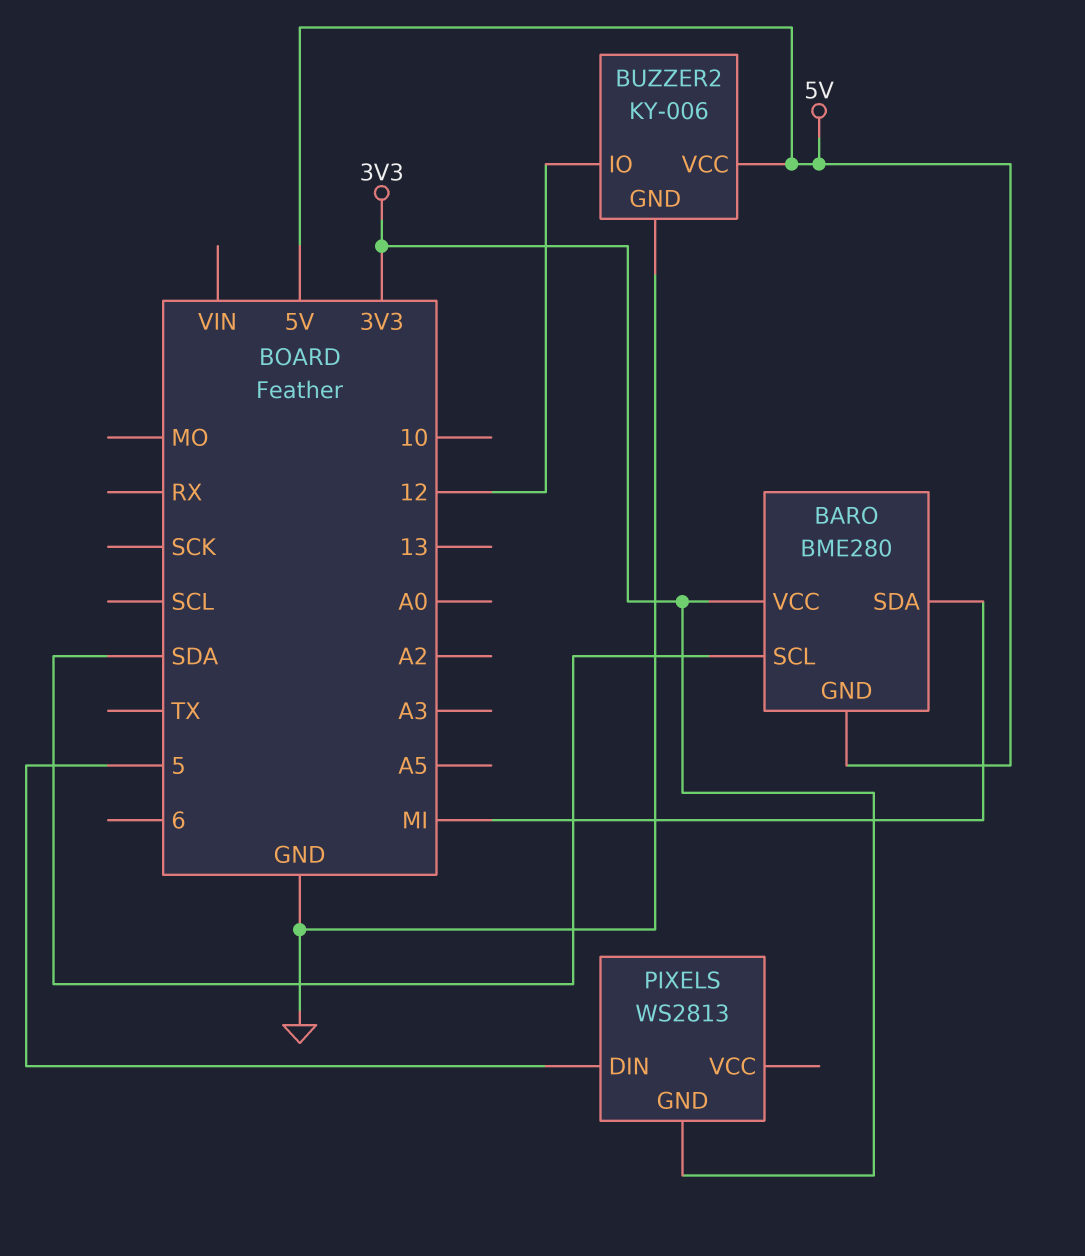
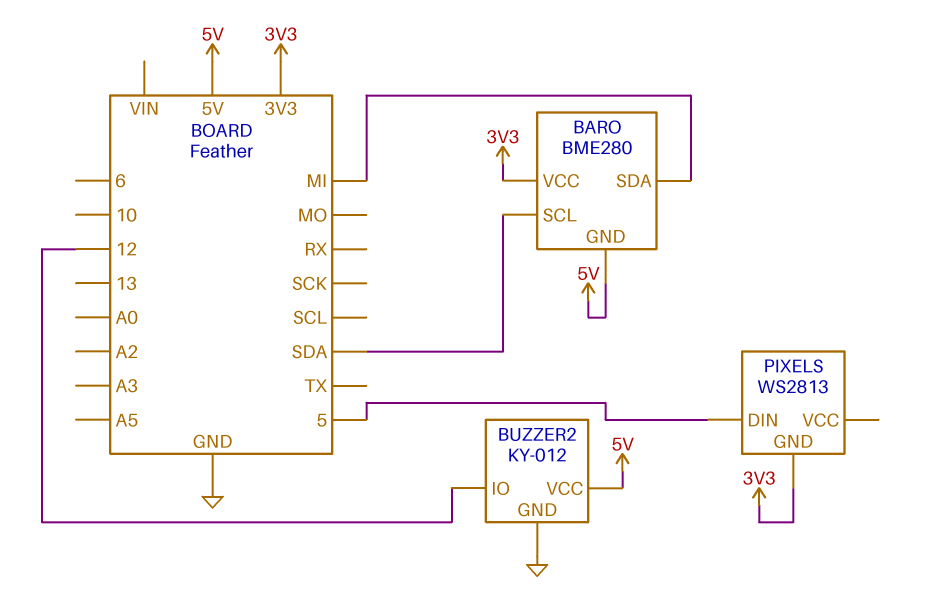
BUZZER2: KY-006 -> KY-012

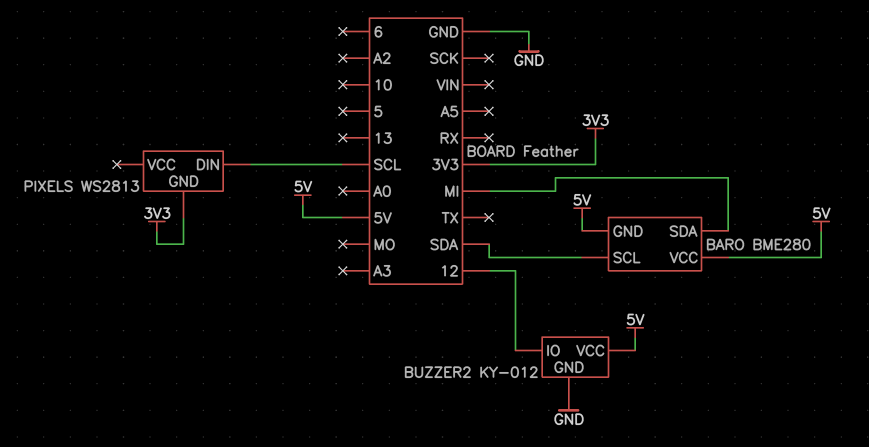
BARO pin VCC: 3V3 -> 5V
PIXELS pin DIN: 5 -> SCL

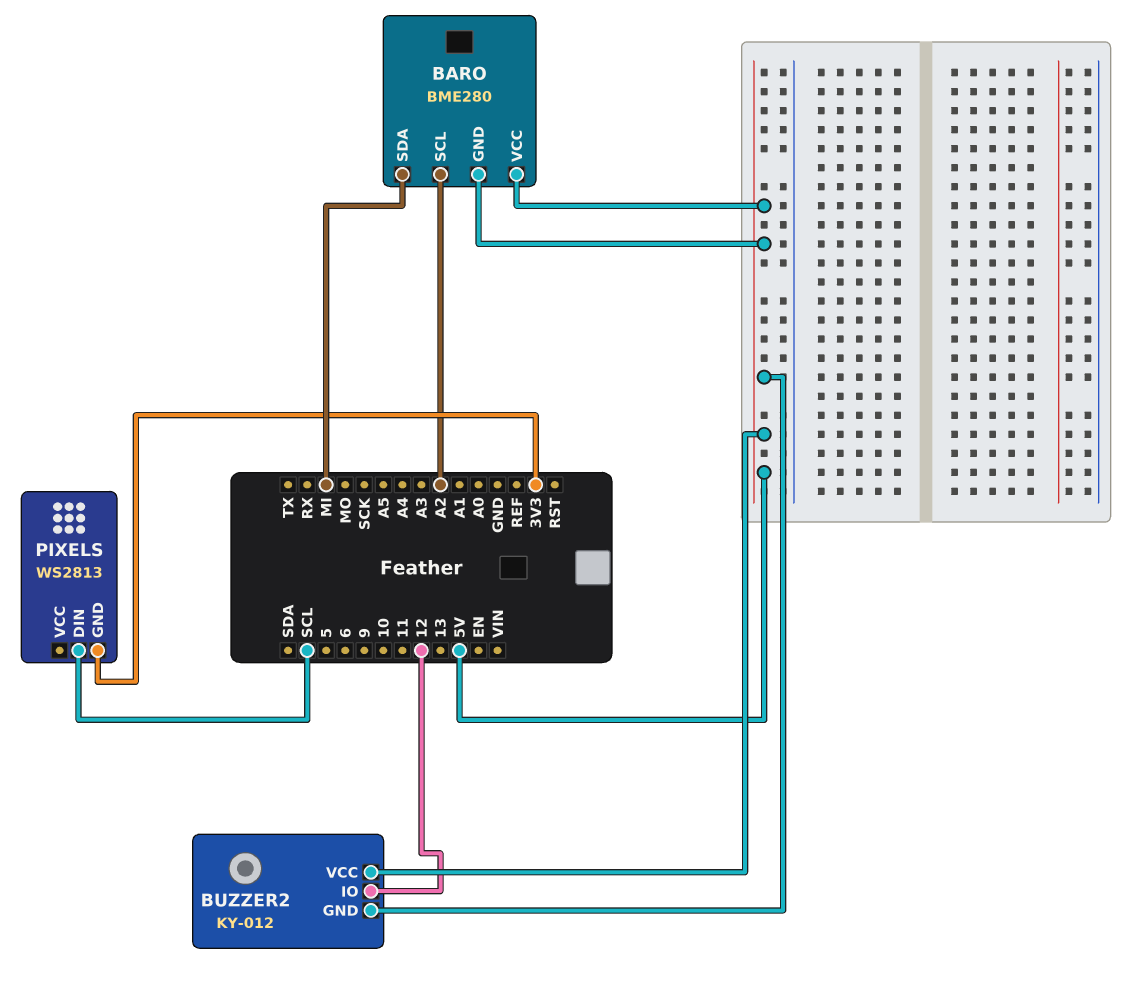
BARO pin SCL: SDA -> A2
BUZZER2 pin GND: GND -> 5V

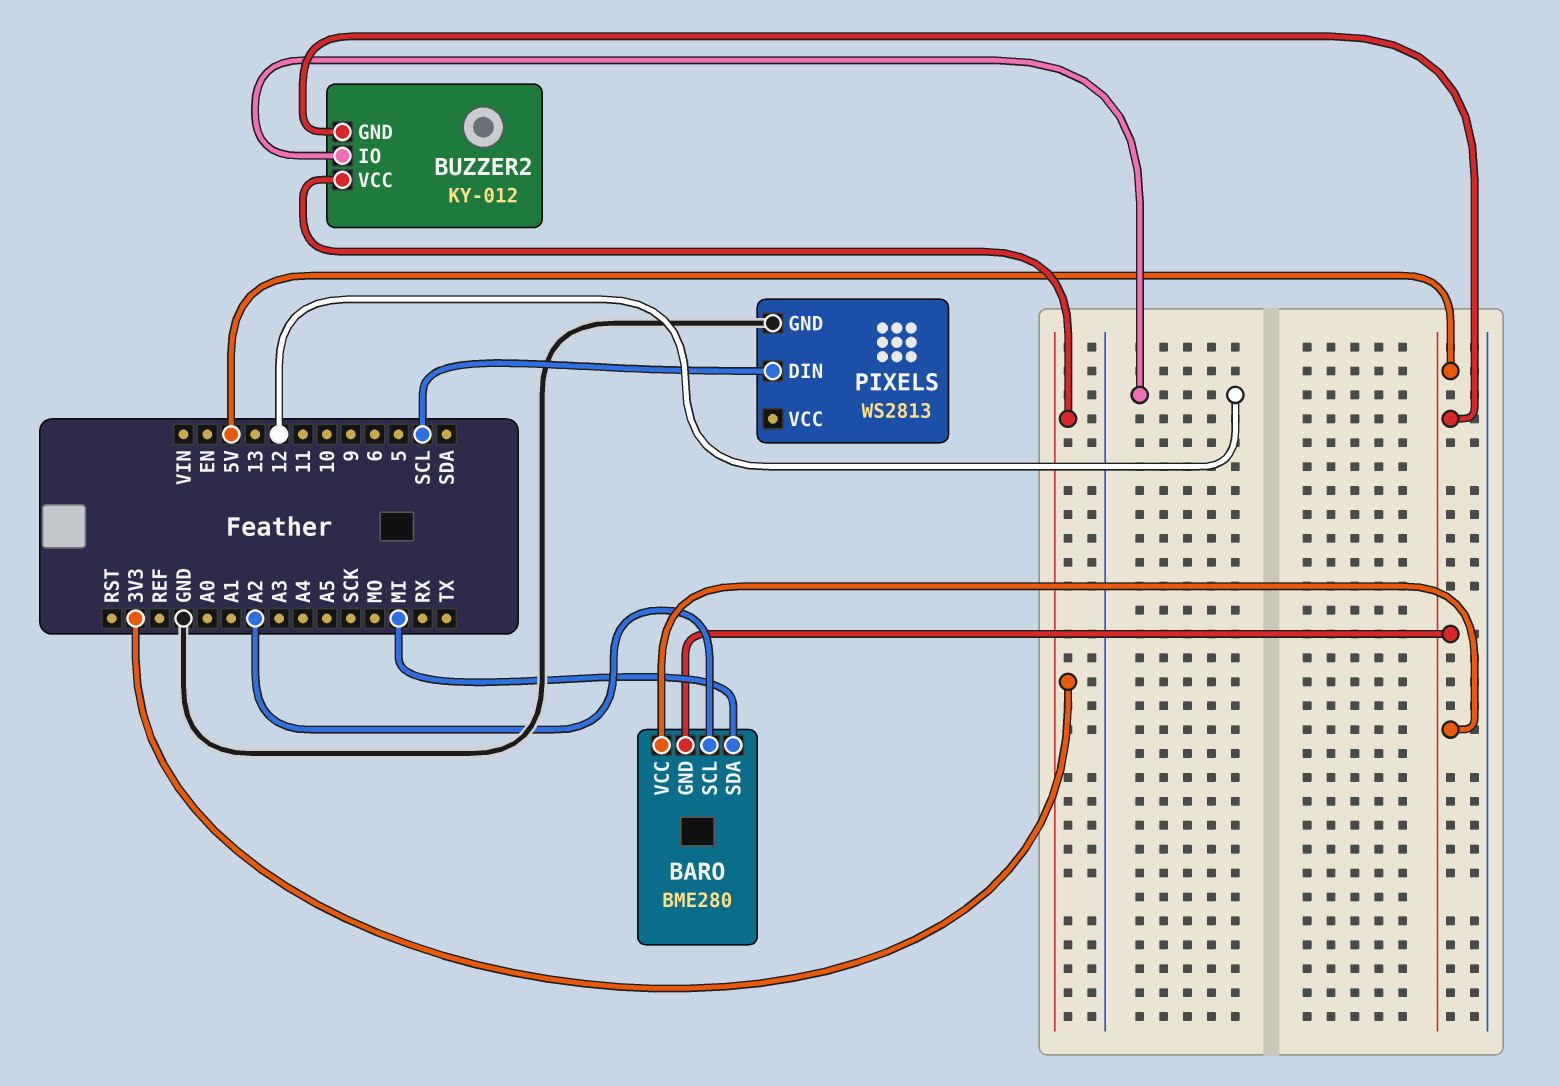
BUZZER2 pin VCC: 5V -> 3V3
PIXELS pin GND: 3V3 -> GND

